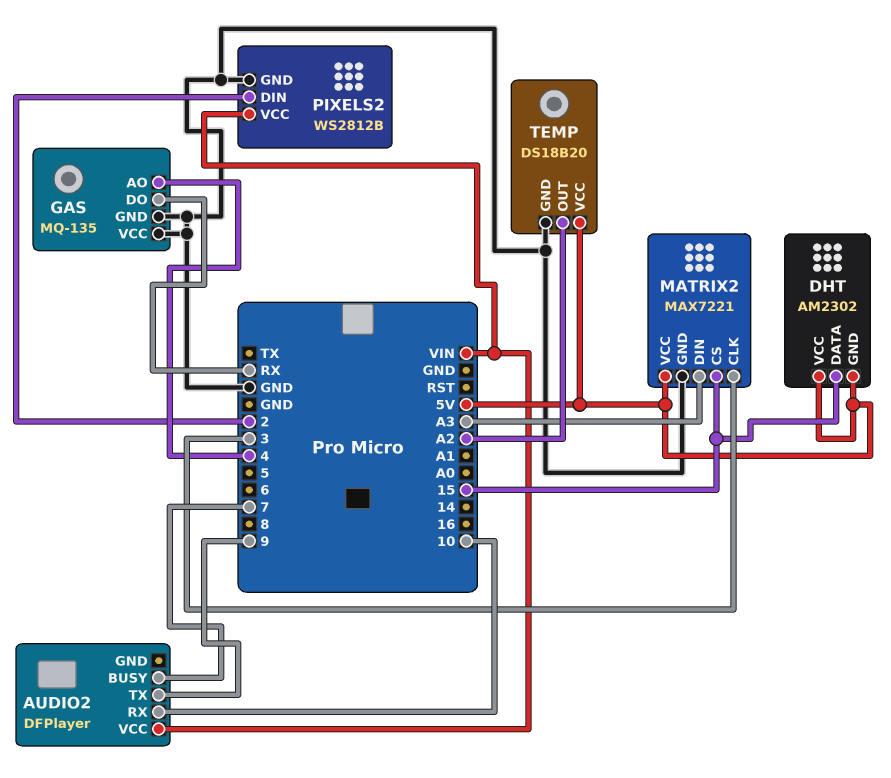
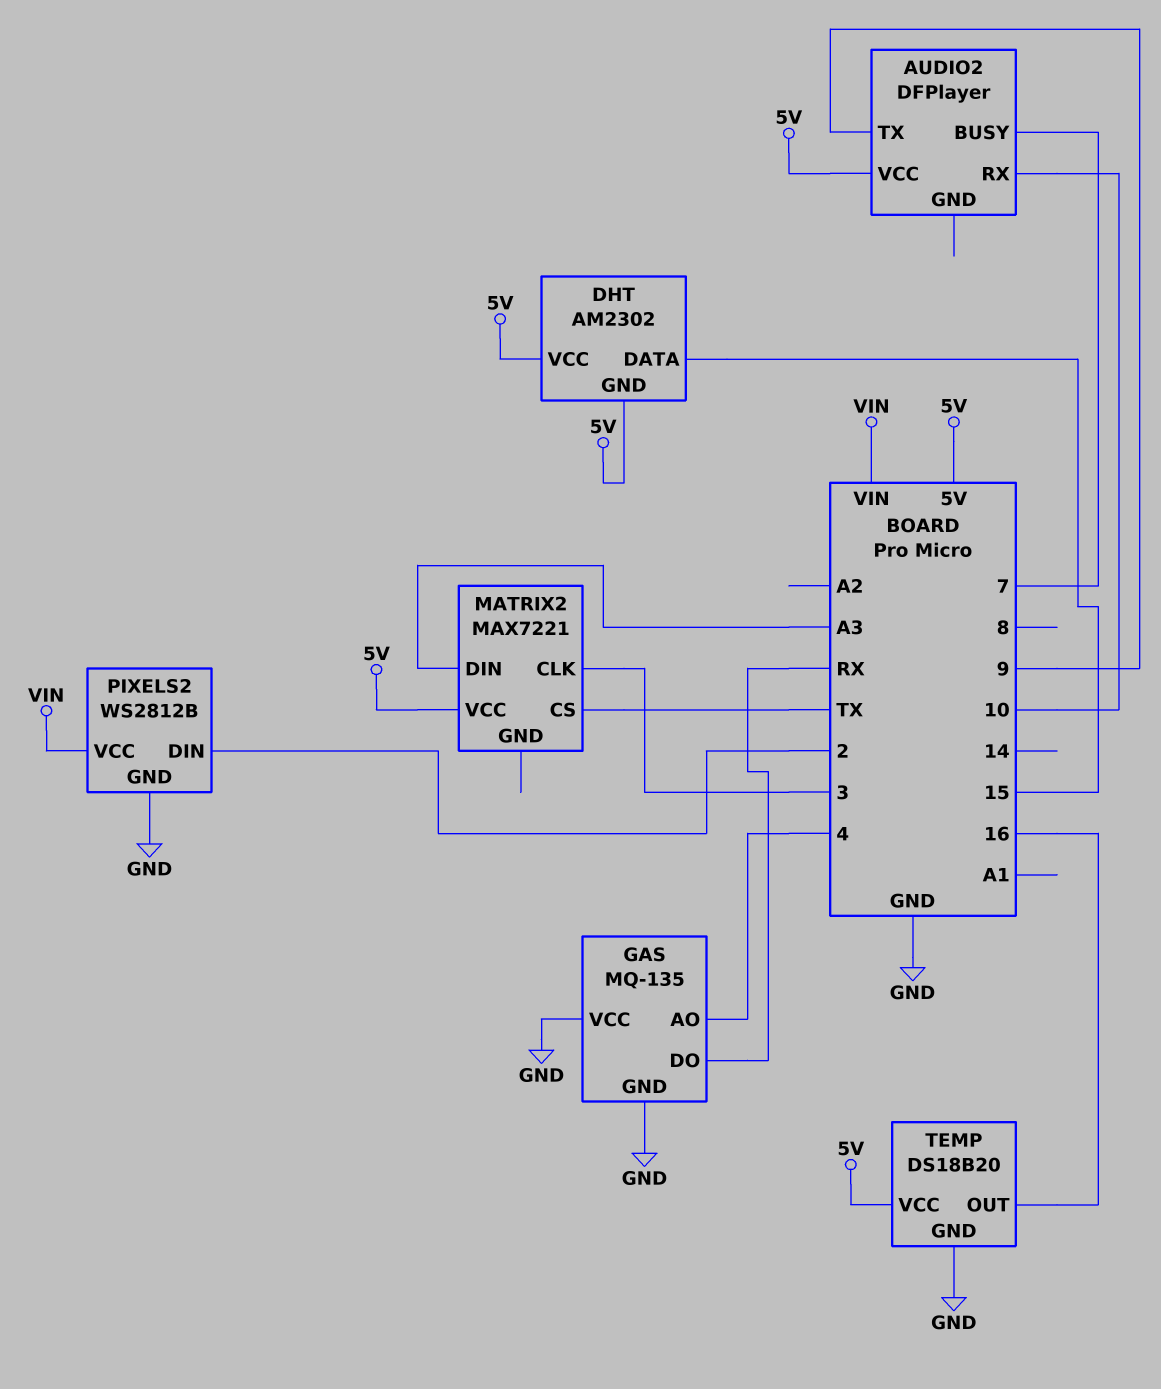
AUDIO2 pin VCC: VIN -> 5V
MATRIX2 pin CS: 15 -> TX
MATRIX2 pin GND: GND -> none
TEMP pin OUT: A2 -> 16

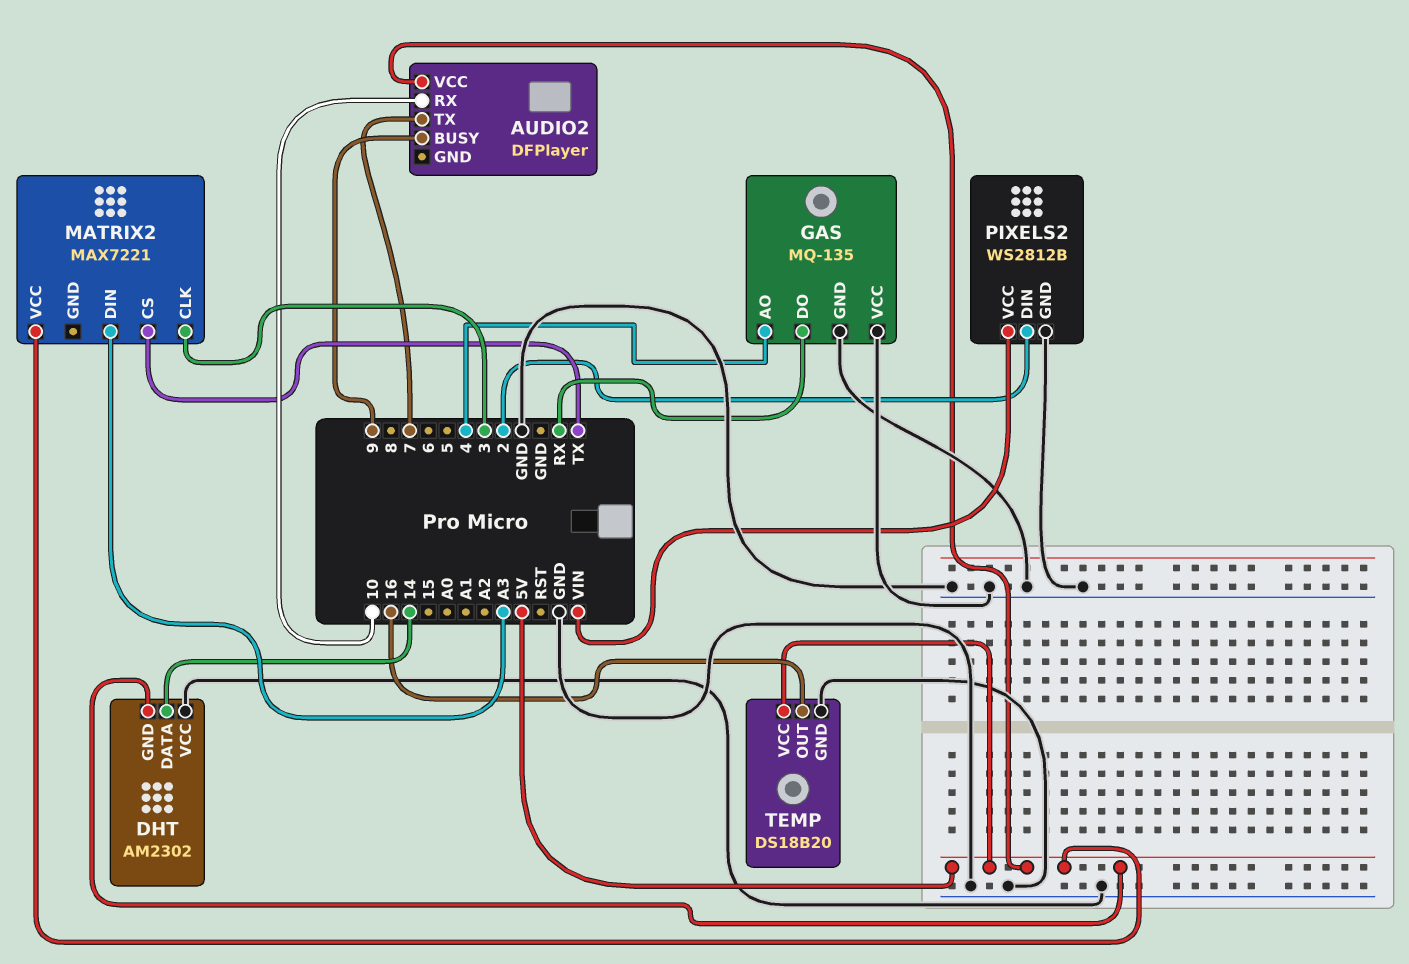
AUDIO2 pin BUSY: 7 -> 9
AUDIO2 pin TX: 9 -> 7
DHT pin DATA: 15 -> 14
DHT pin VCC: 5V -> GND

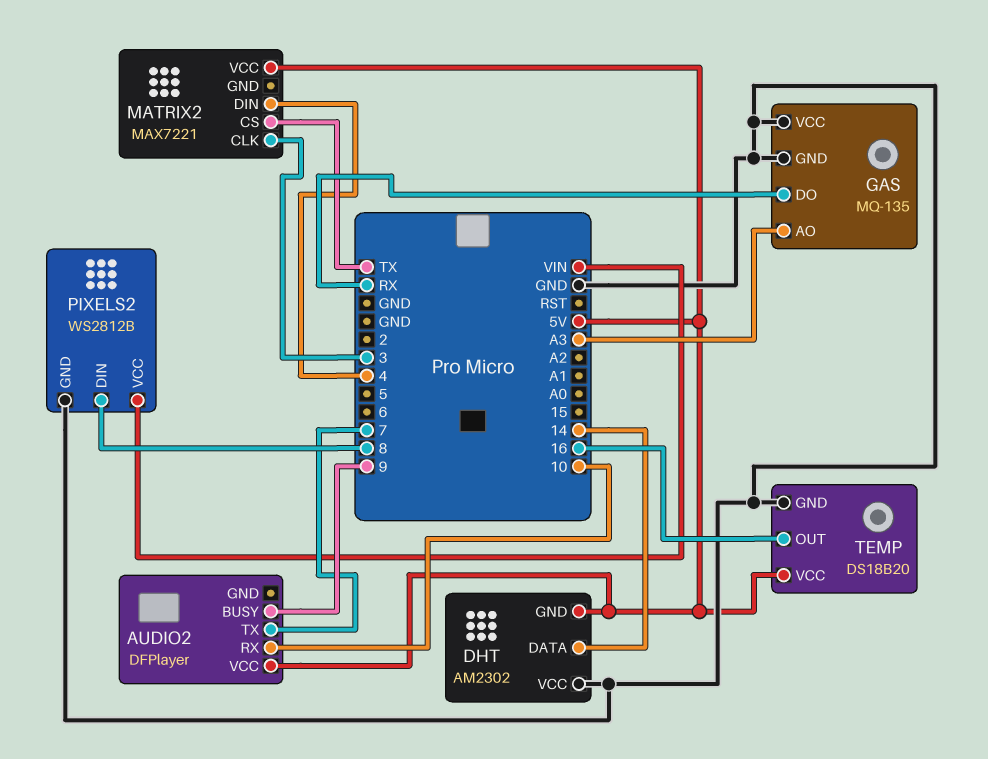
GAS pin AO: 4 -> A3
MATRIX2 pin DIN: A3 -> 4
PIXELS2 pin DIN: 2 -> 8

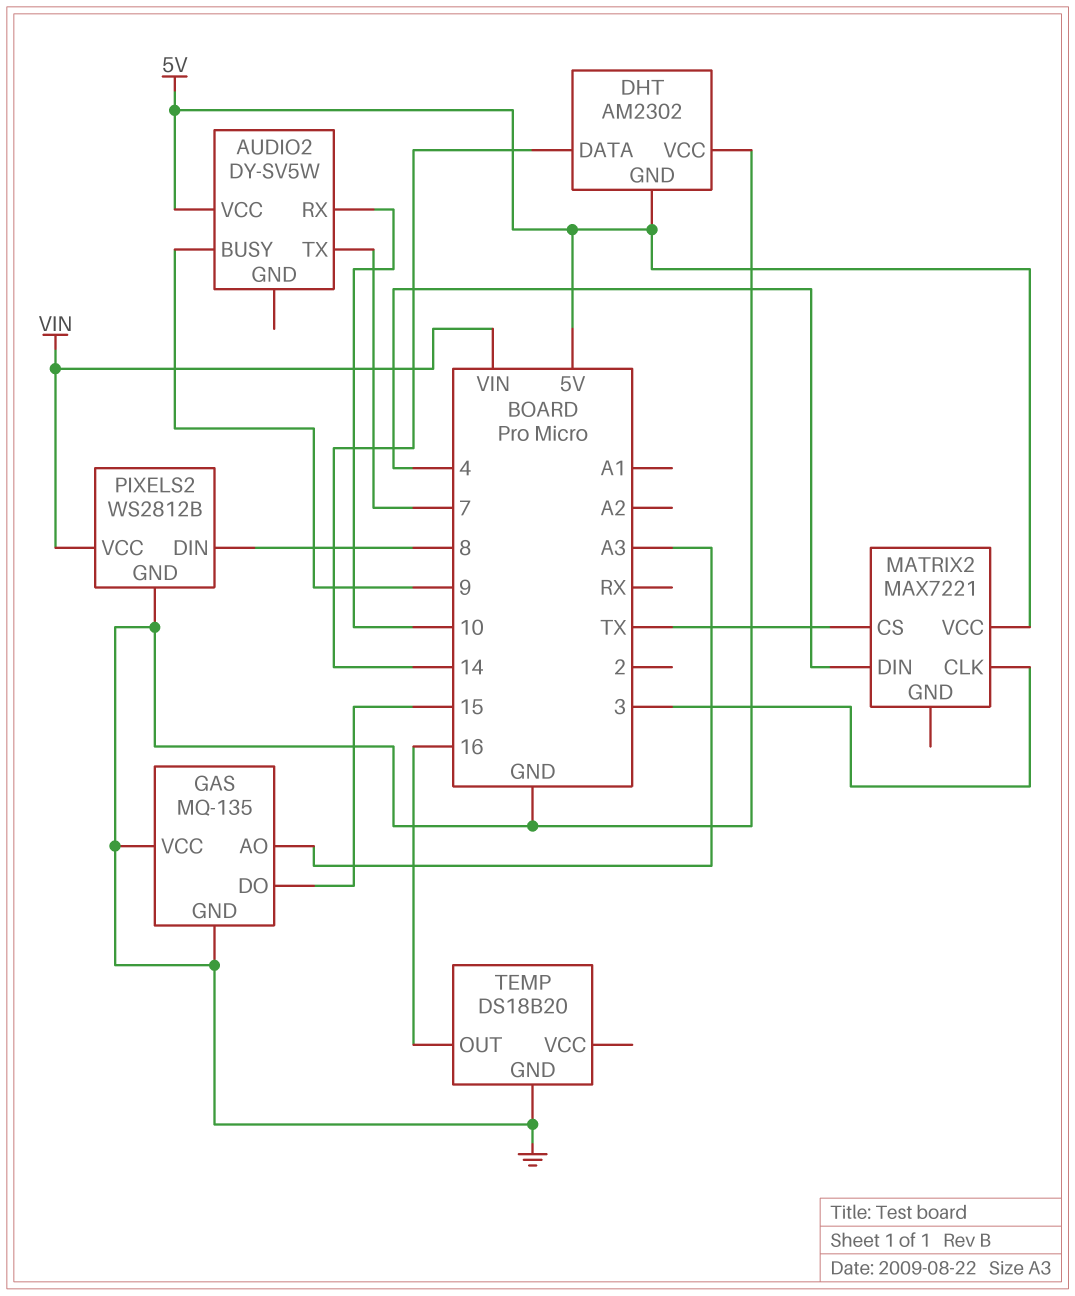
AUDIO2: DFPlayer -> DY-SV5W
GAS pin DO: RX -> 15
TEMP pin VCC: 5V -> none

